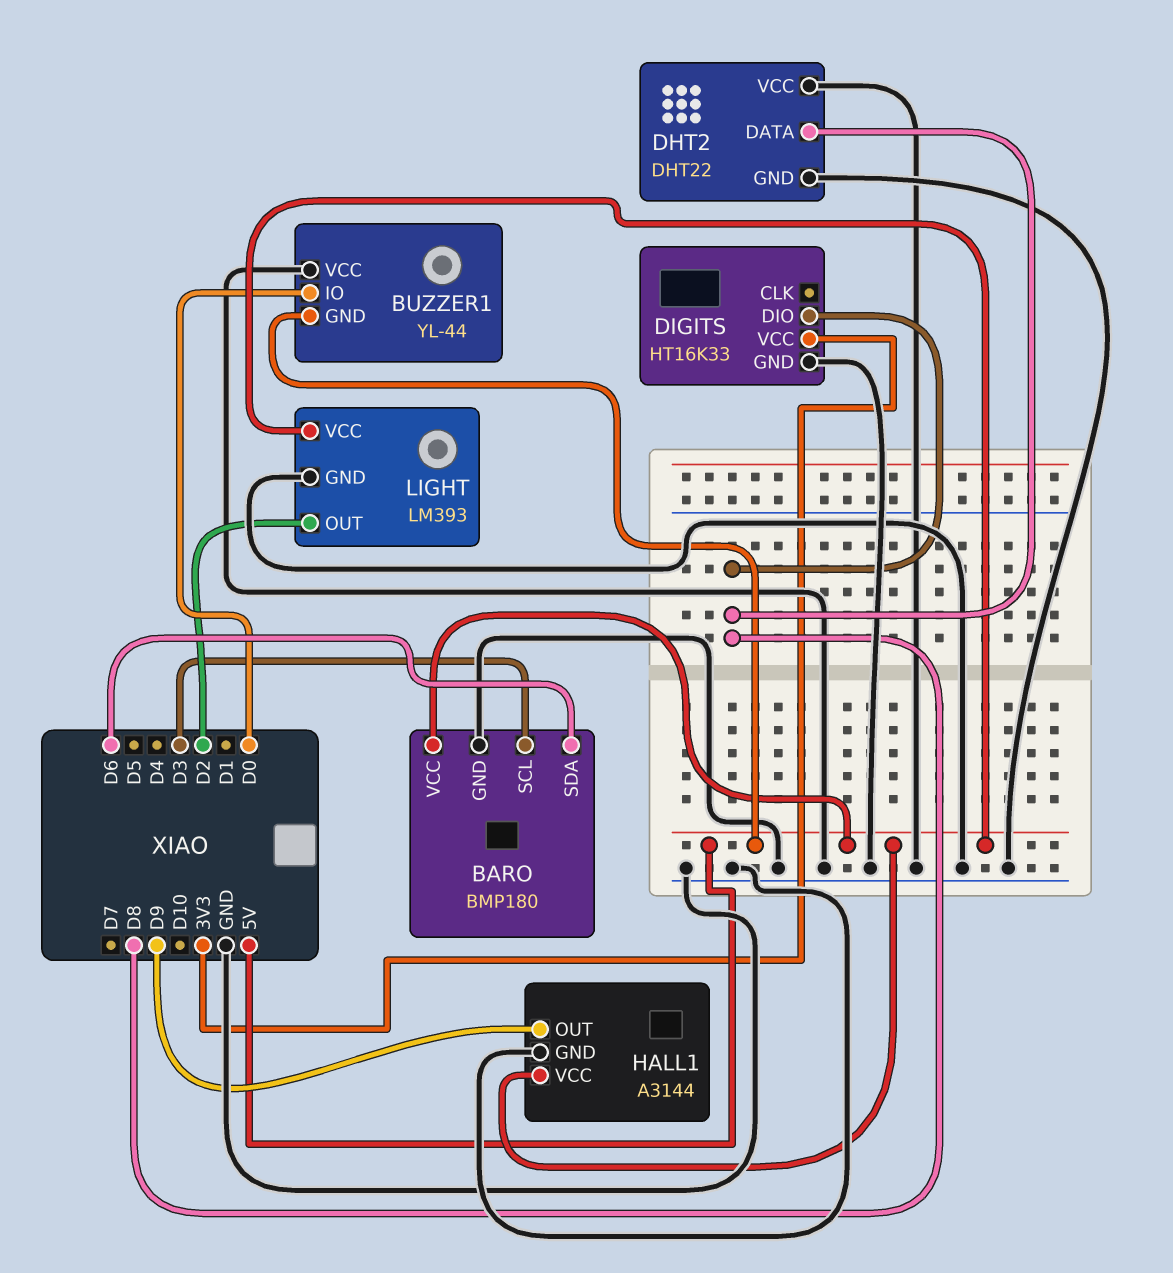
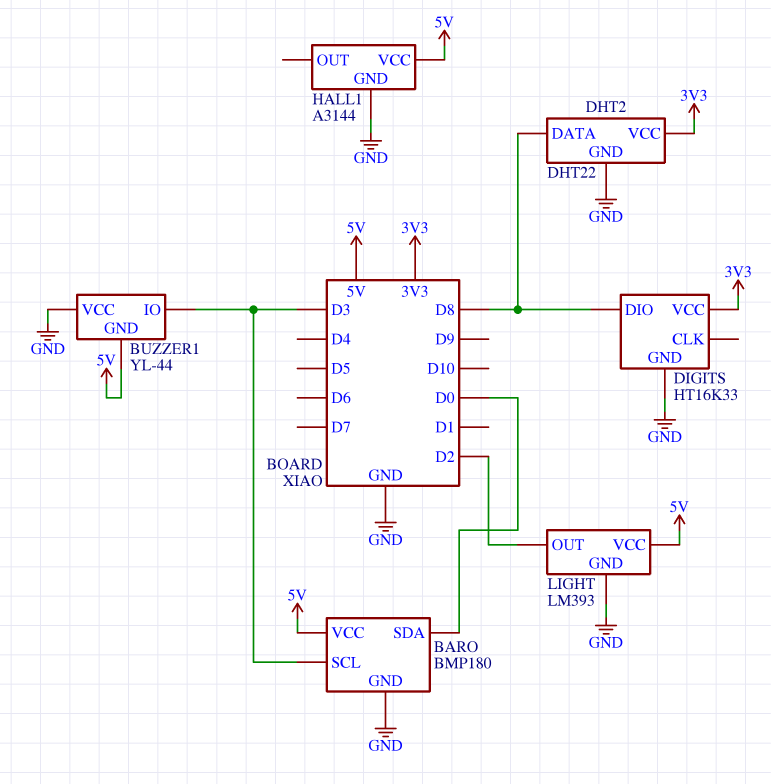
BARO pin SDA: D6 -> D0
BUZZER1 pin IO: D0 -> D3
DHT2 pin VCC: GND -> 3V3
HALL1 pin OUT: D9 -> none

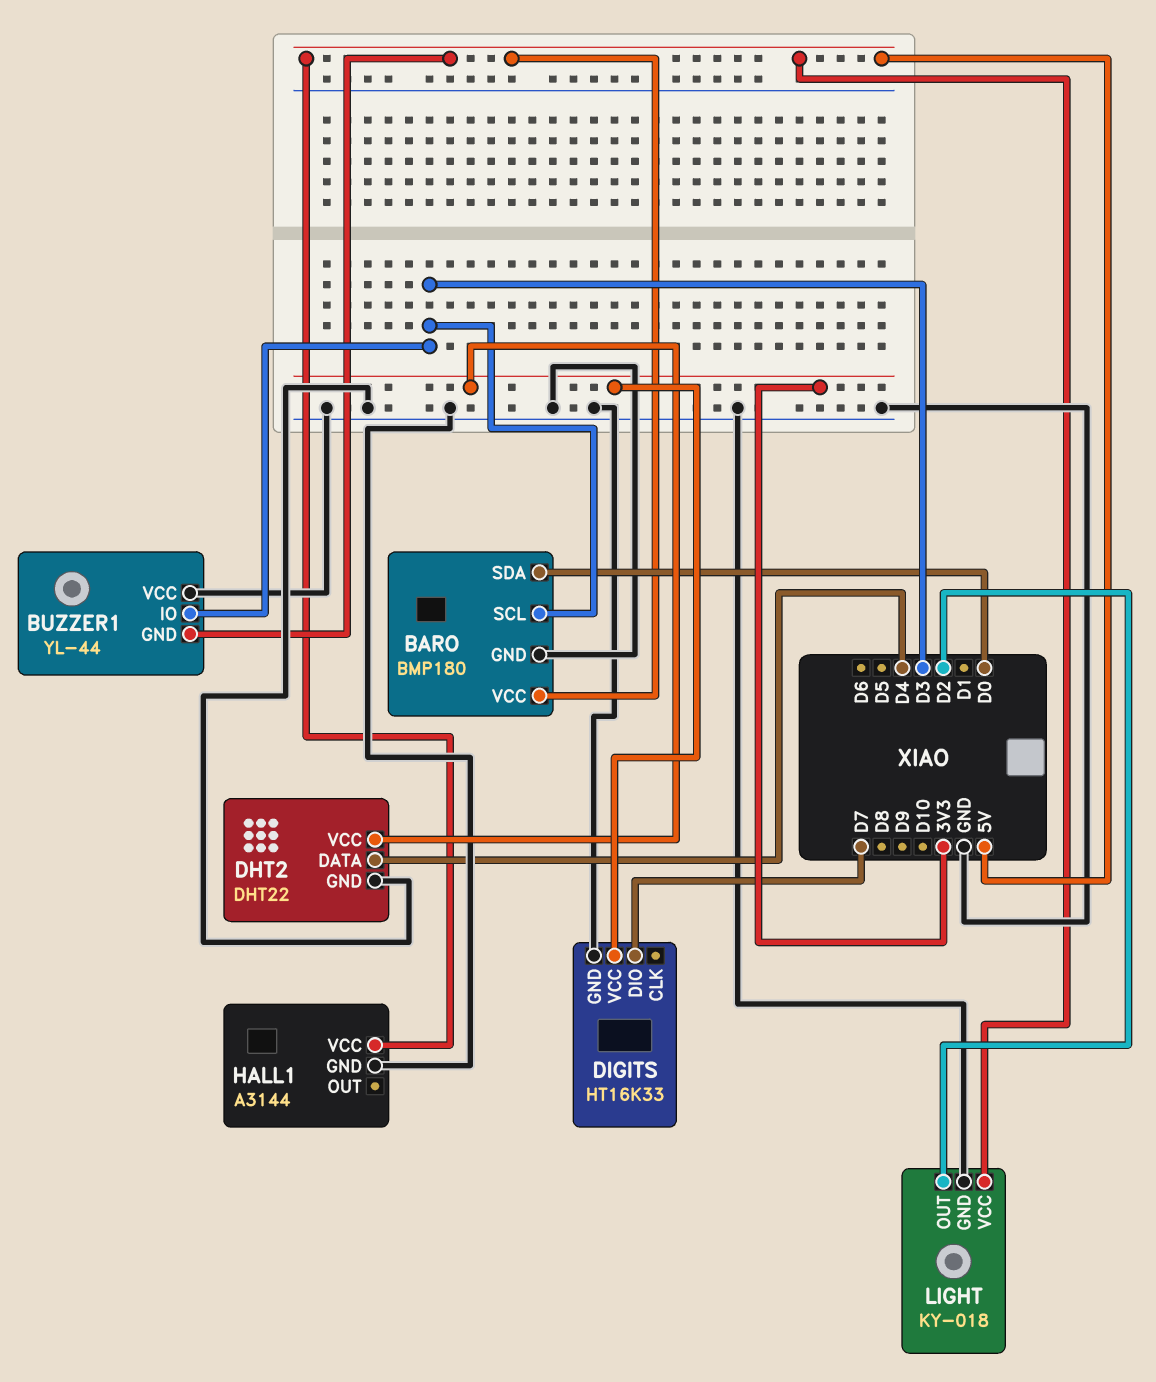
DHT2 pin DATA: D8 -> D4
DIGITS pin DIO: D8 -> D7
LIGHT: LM393 -> KY-018

